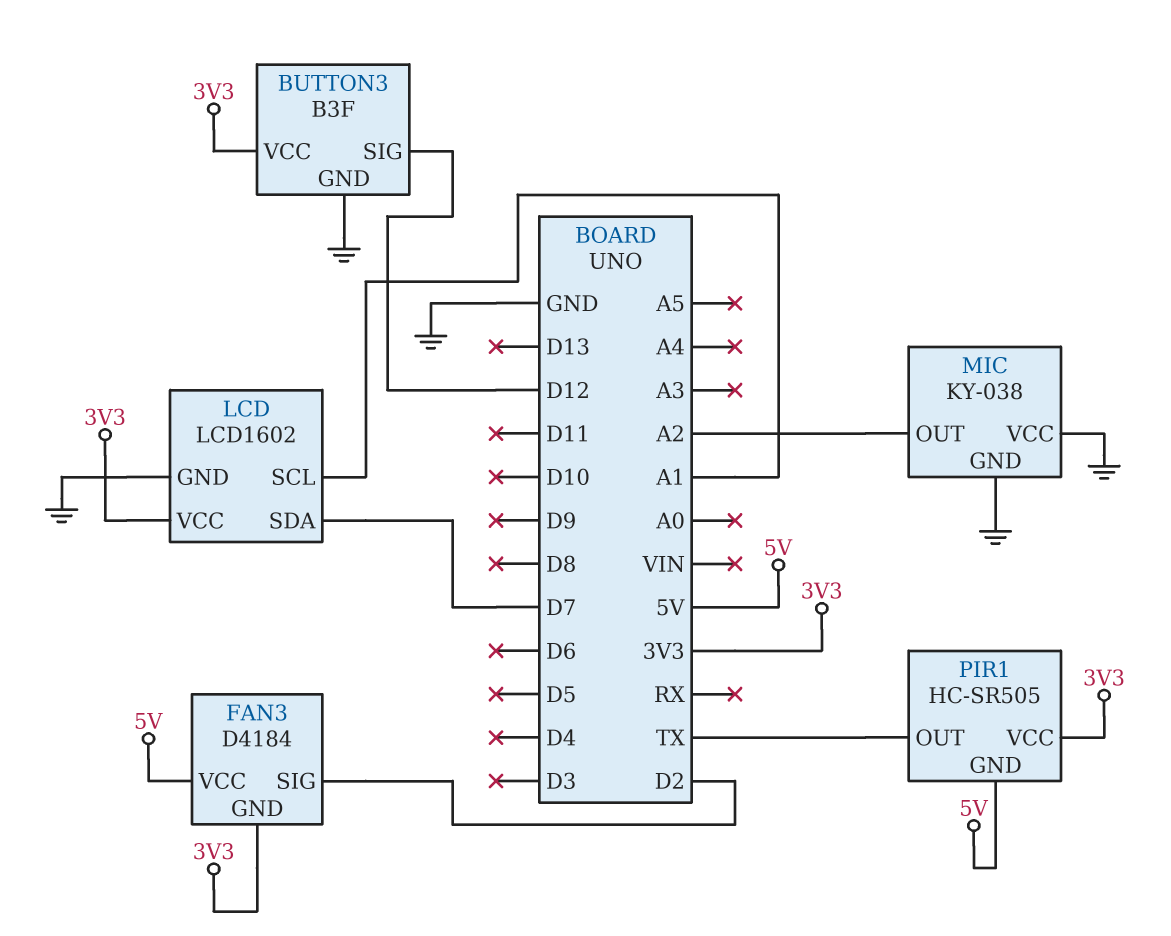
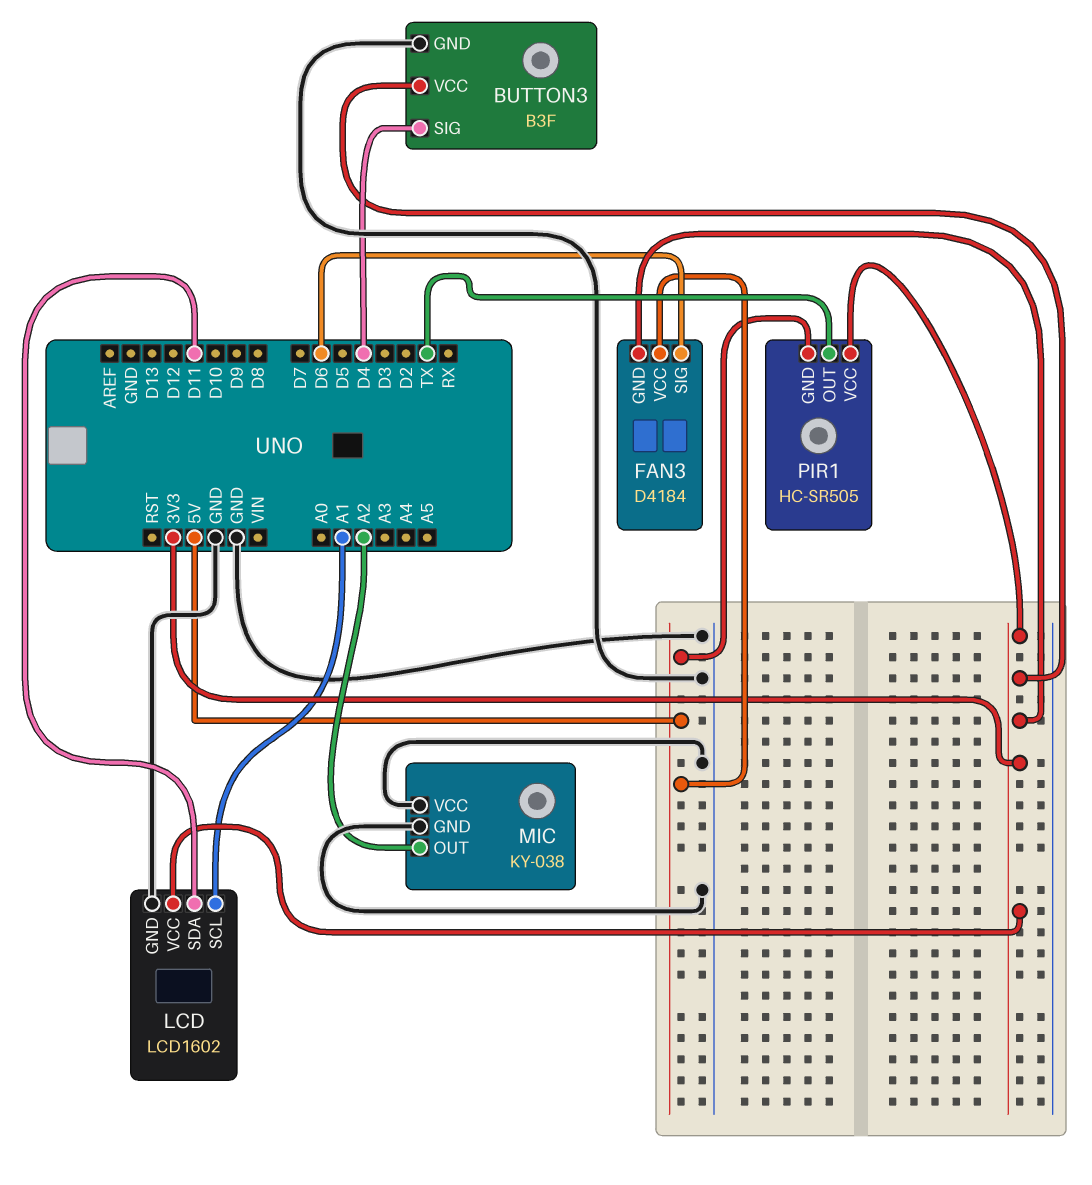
BUTTON3 pin SIG: D12 -> D4
FAN3 pin SIG: D2 -> D6
LCD pin SDA: D7 -> D11

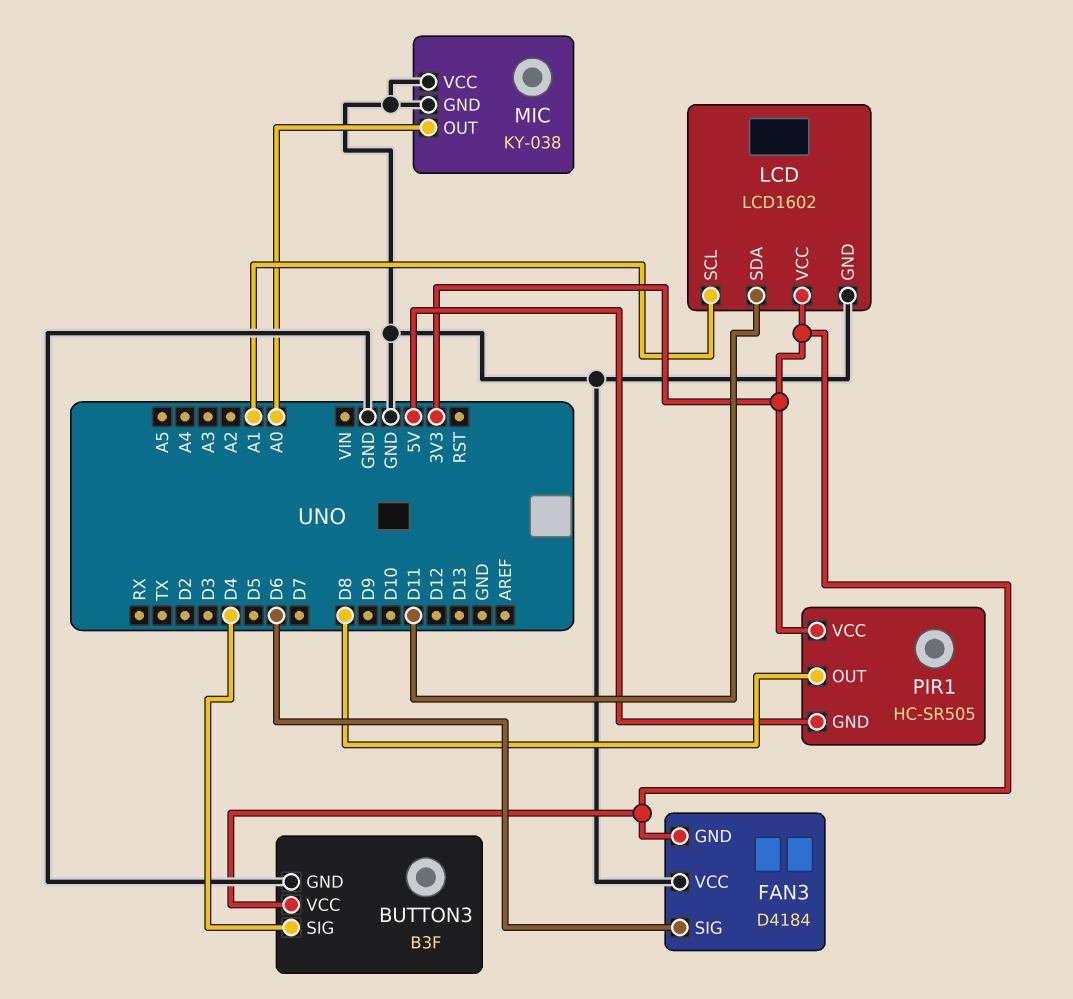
FAN3 pin VCC: 5V -> GND
MIC pin OUT: A2 -> A0
PIR1 pin OUT: TX -> D8

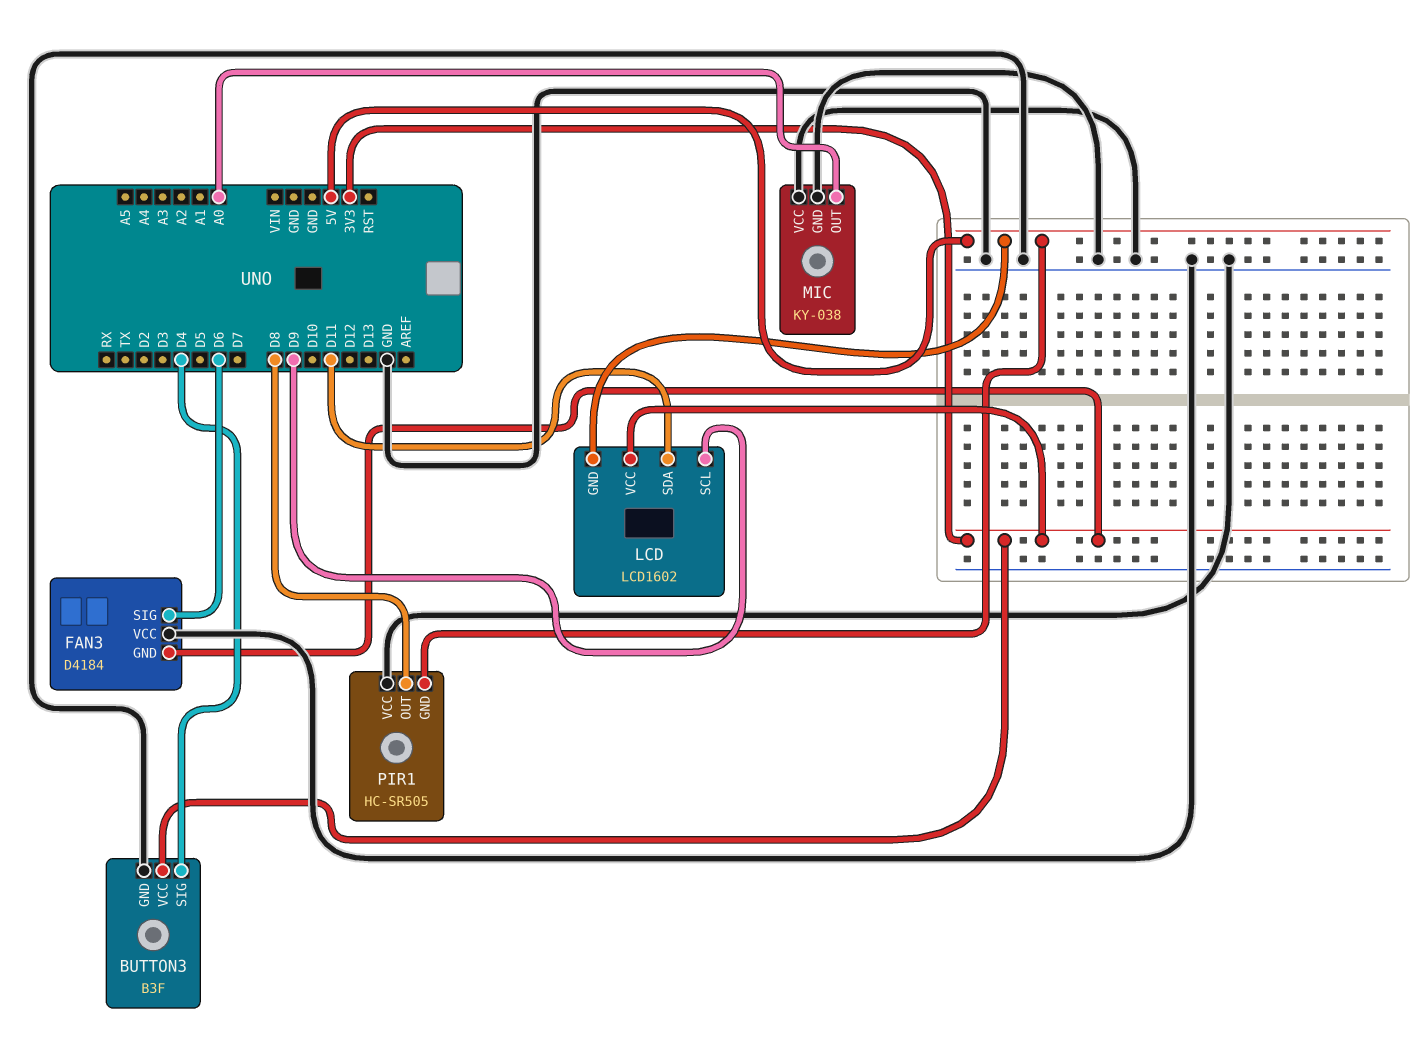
LCD pin GND: GND -> 5V
LCD pin SCL: A1 -> D9
PIR1 pin VCC: 3V3 -> GND

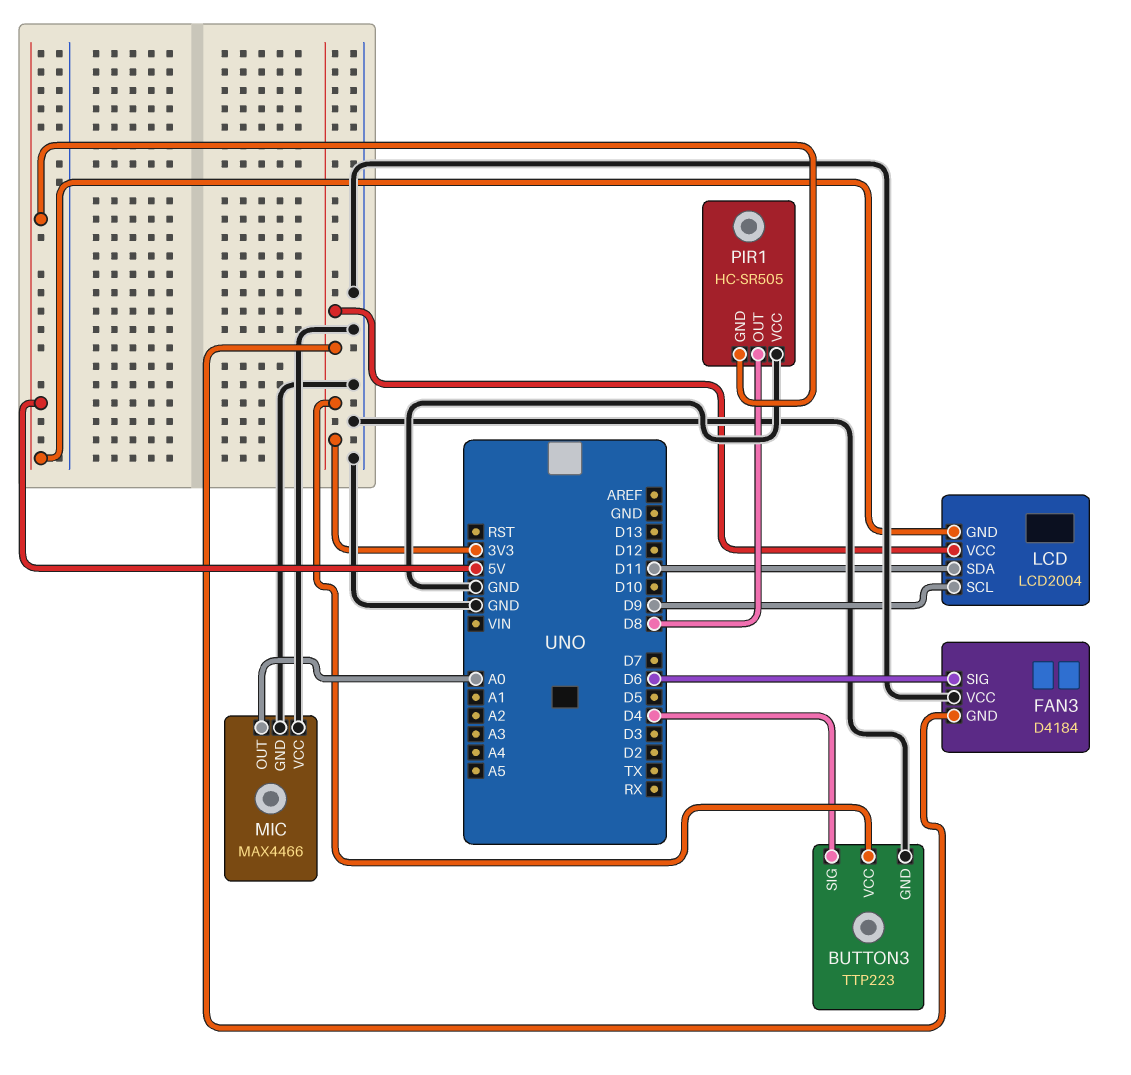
BUTTON3: B3F -> TTP223
LCD: LCD1602 -> LCD2004
MIC: KY-038 -> MAX4466

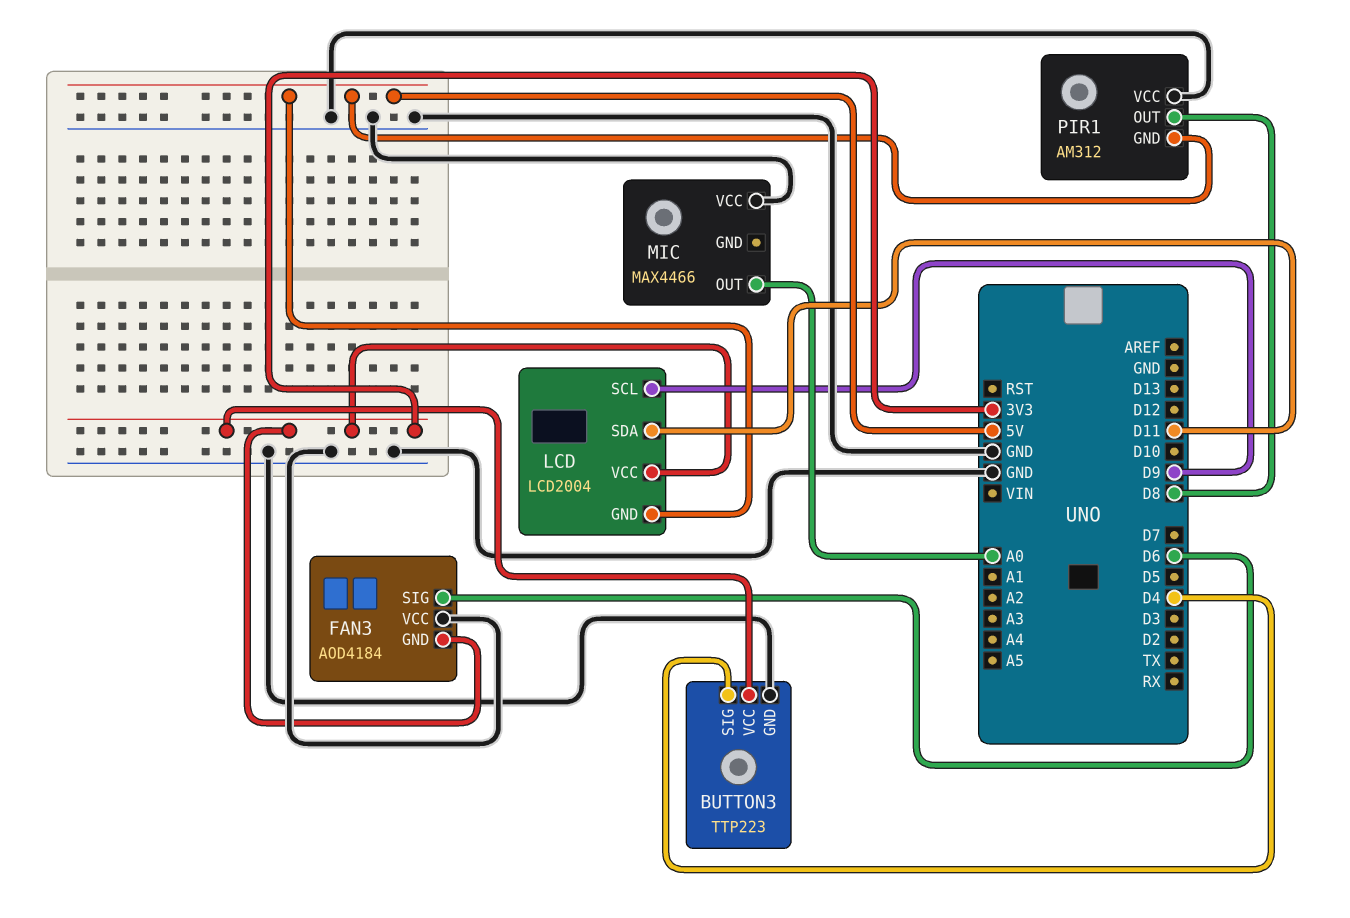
FAN3: D4184 -> AOD4184
MIC pin GND: GND -> none
PIR1: HC-SR505 -> AM312

